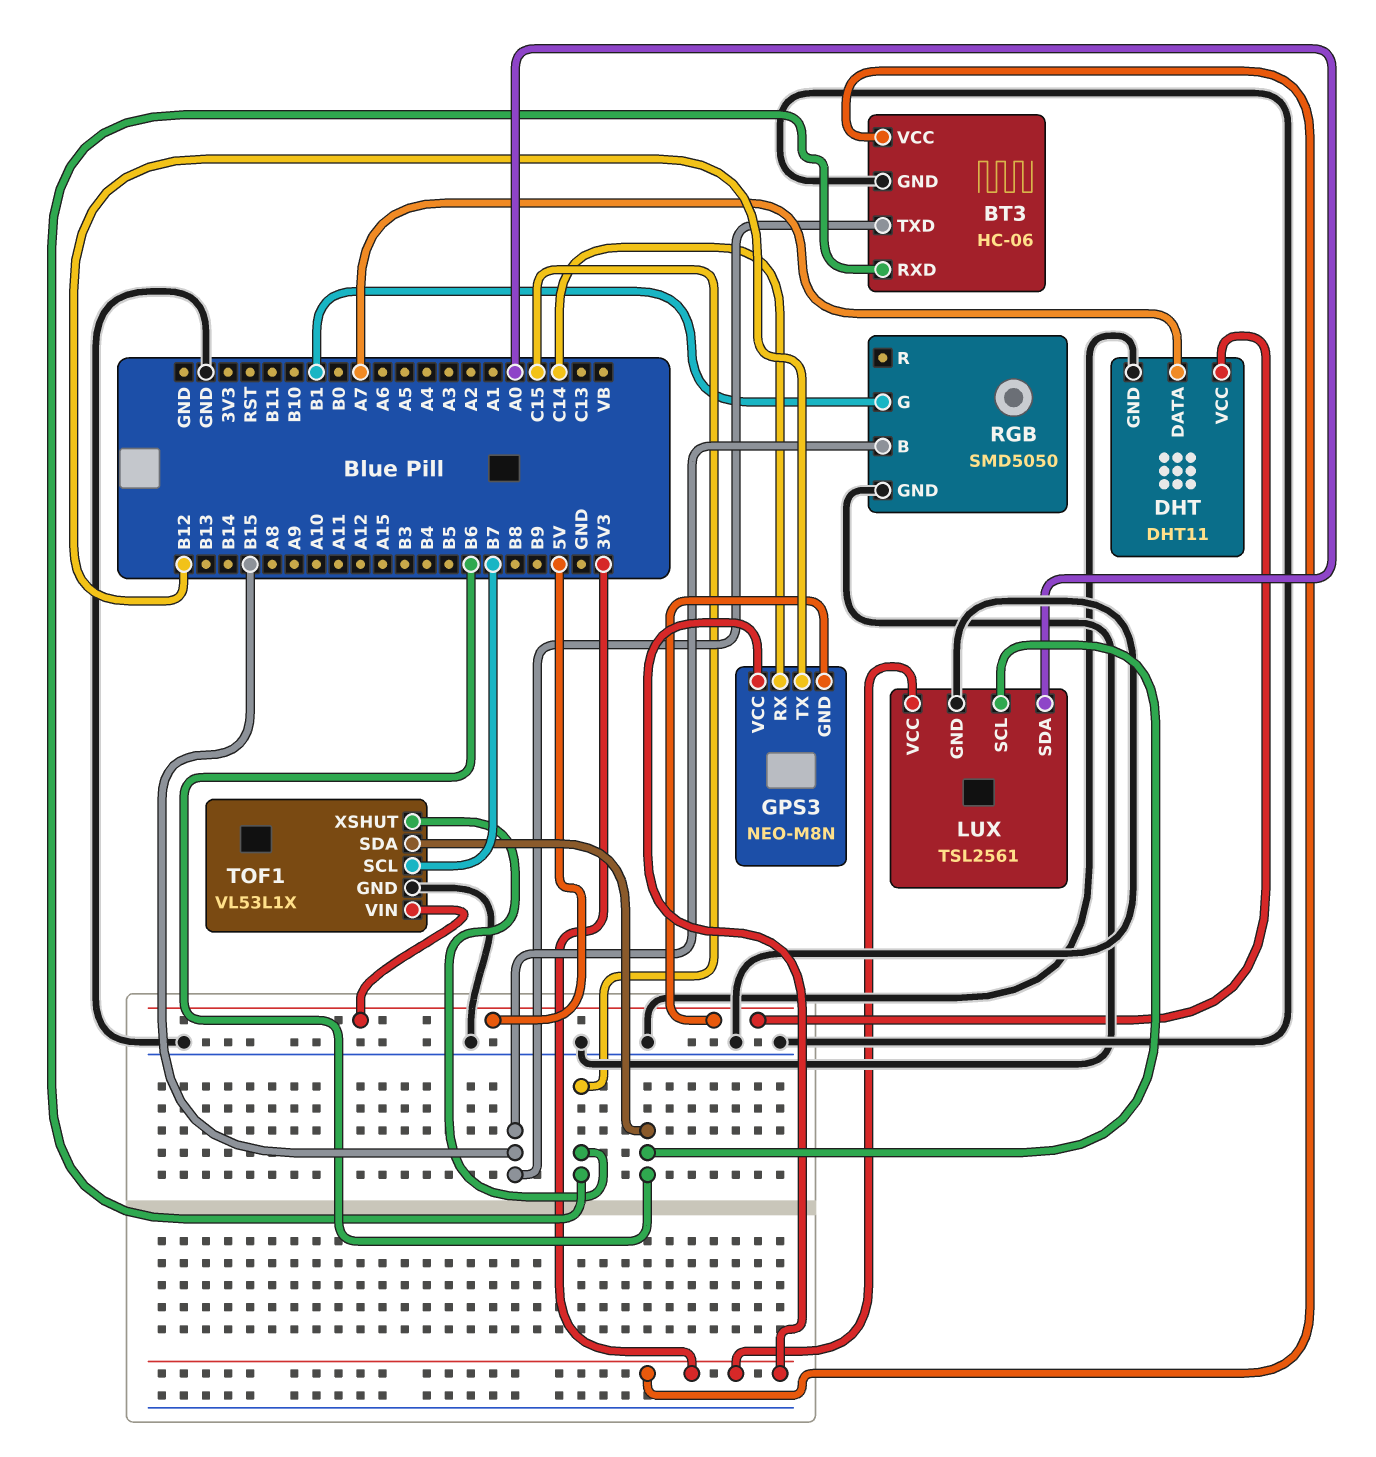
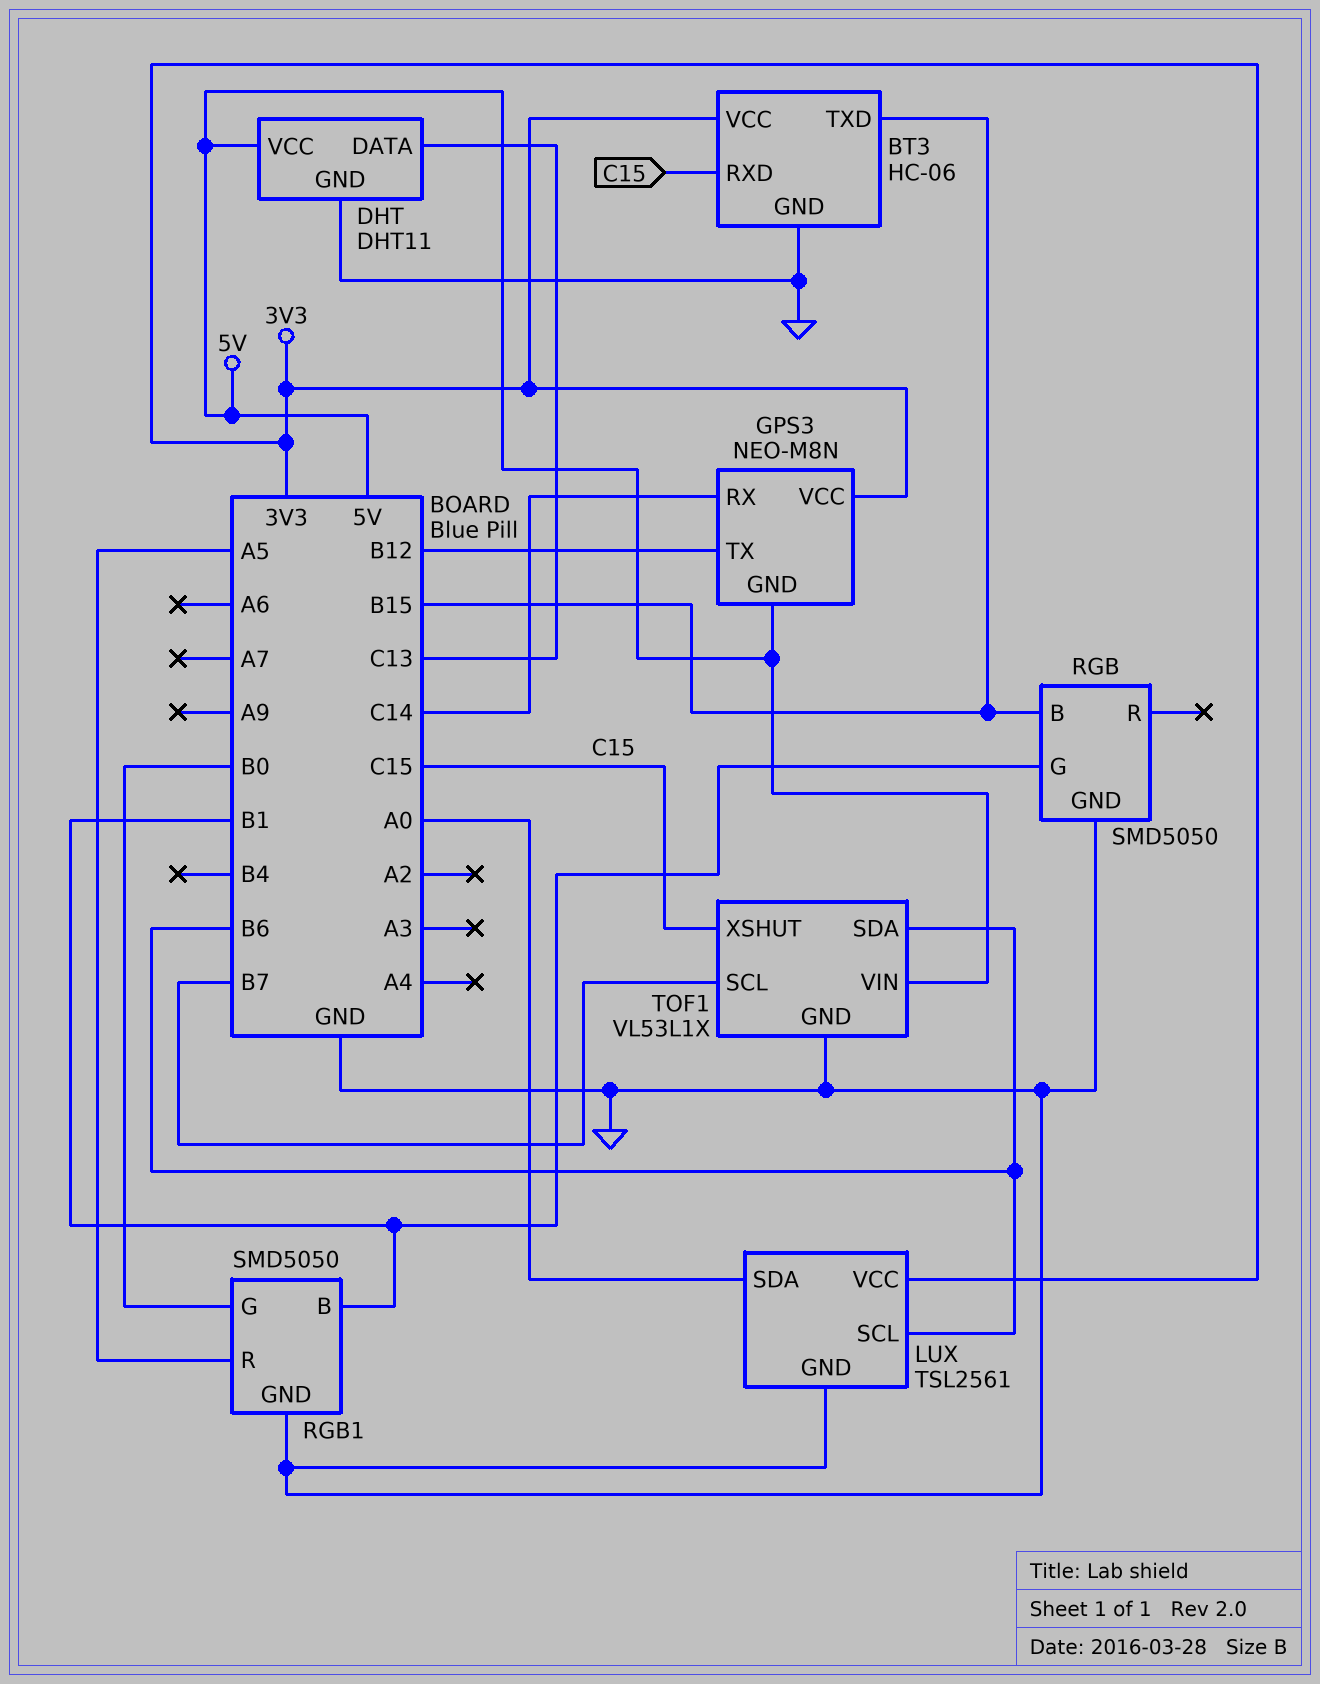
DHT pin DATA: A7 -> C13
RGB1: none -> SMD5050
RGB1 pin B: none -> B1
RGB1 pin G: none -> B0
RGB1 pin GND: none -> GND
RGB1 pin R: none -> A5

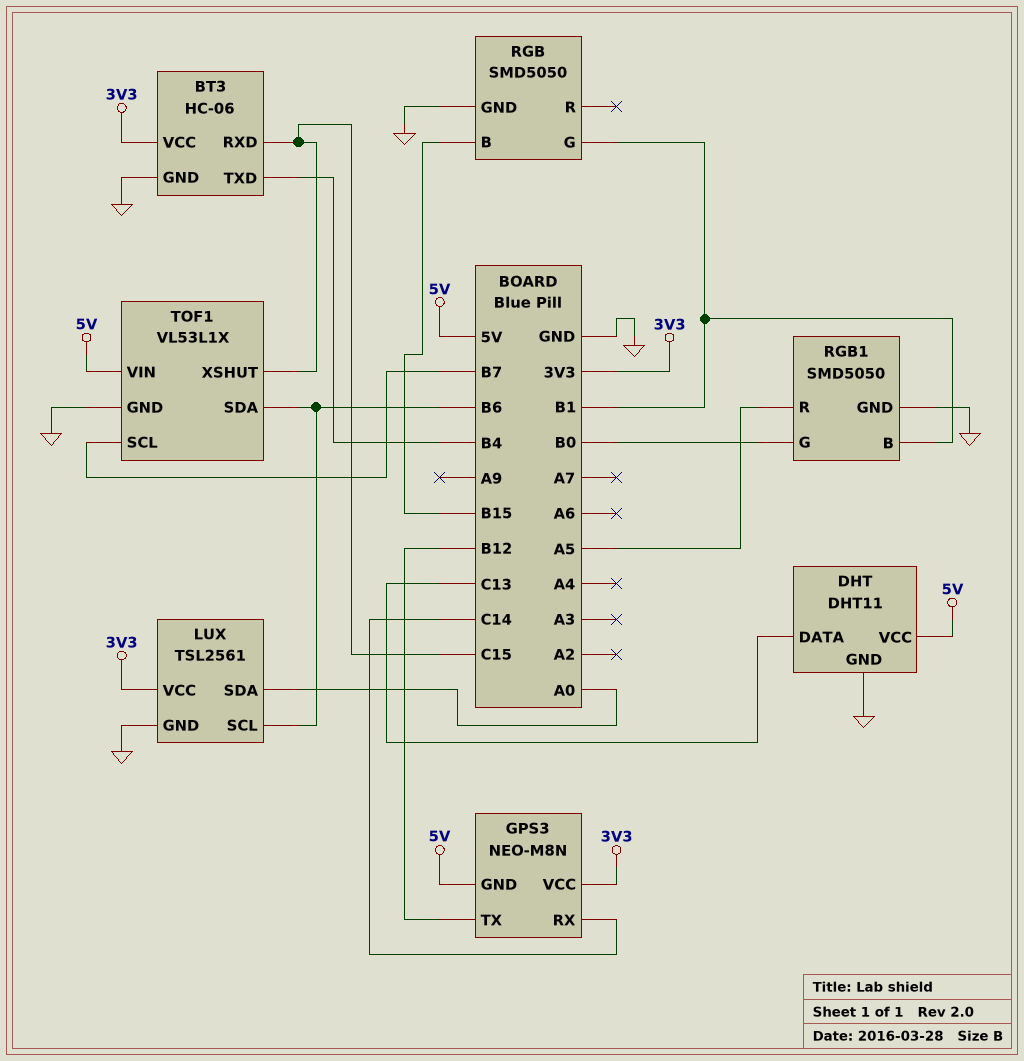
BT3 pin TXD: B15 -> B4

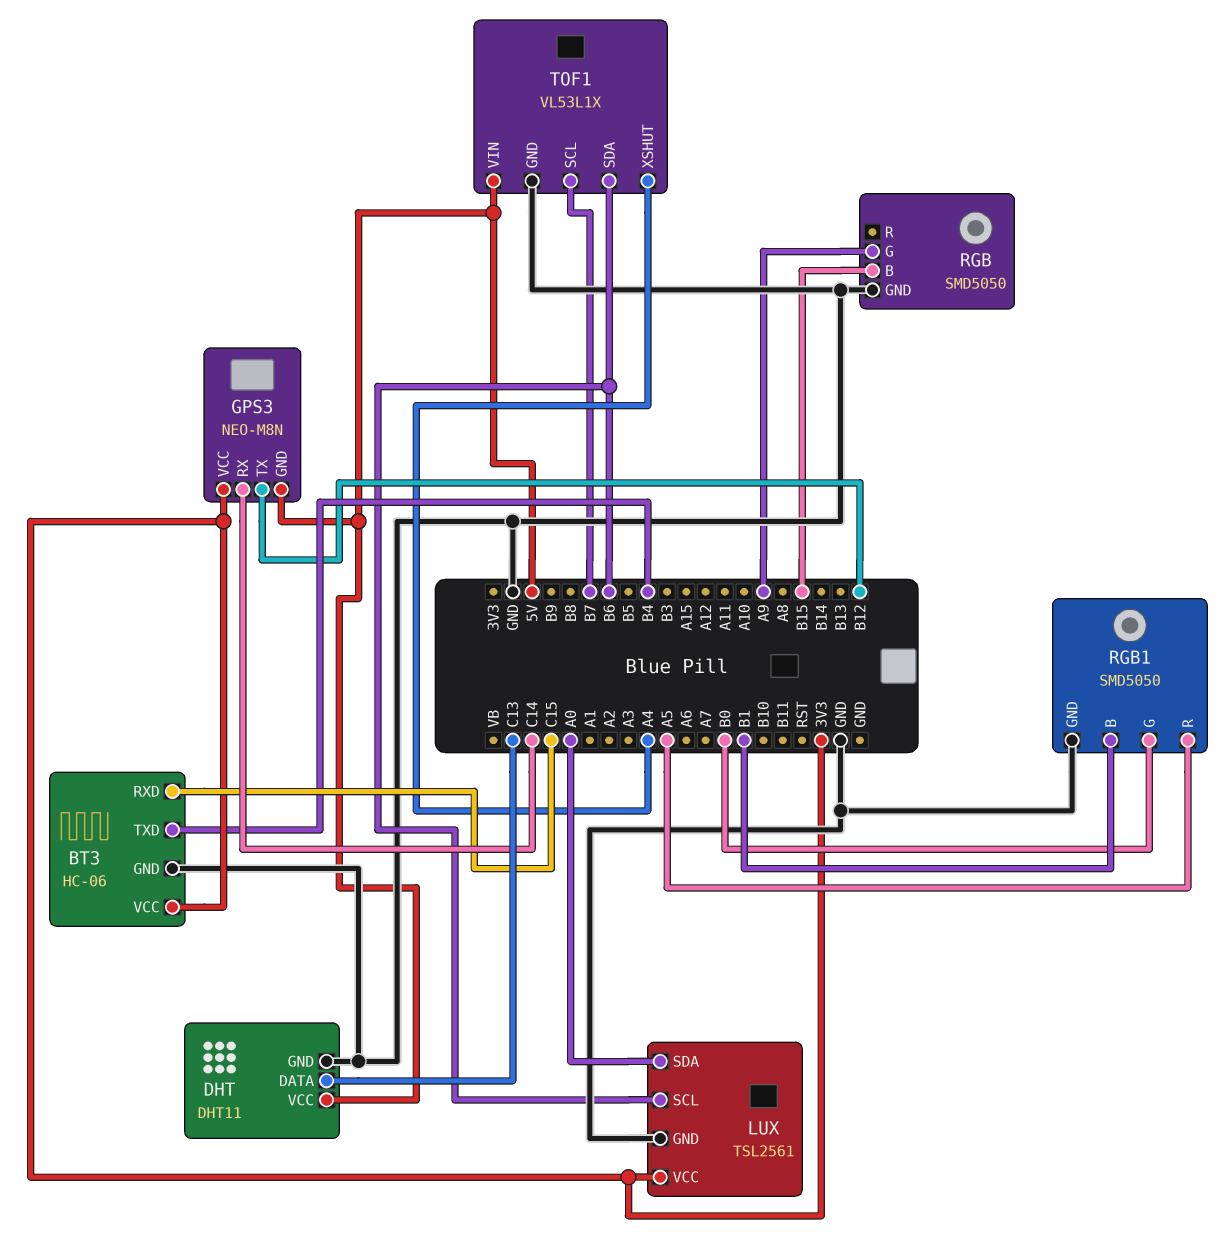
RGB pin G: B1 -> A9
TOF1 pin XSHUT: C15 -> A4

